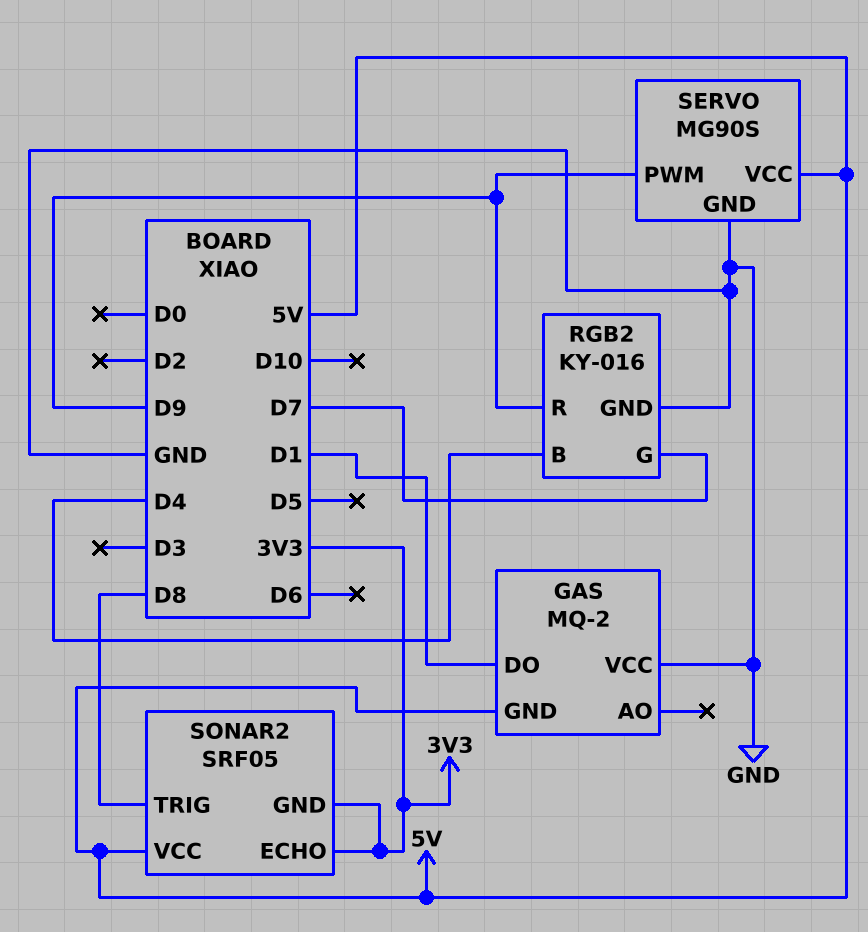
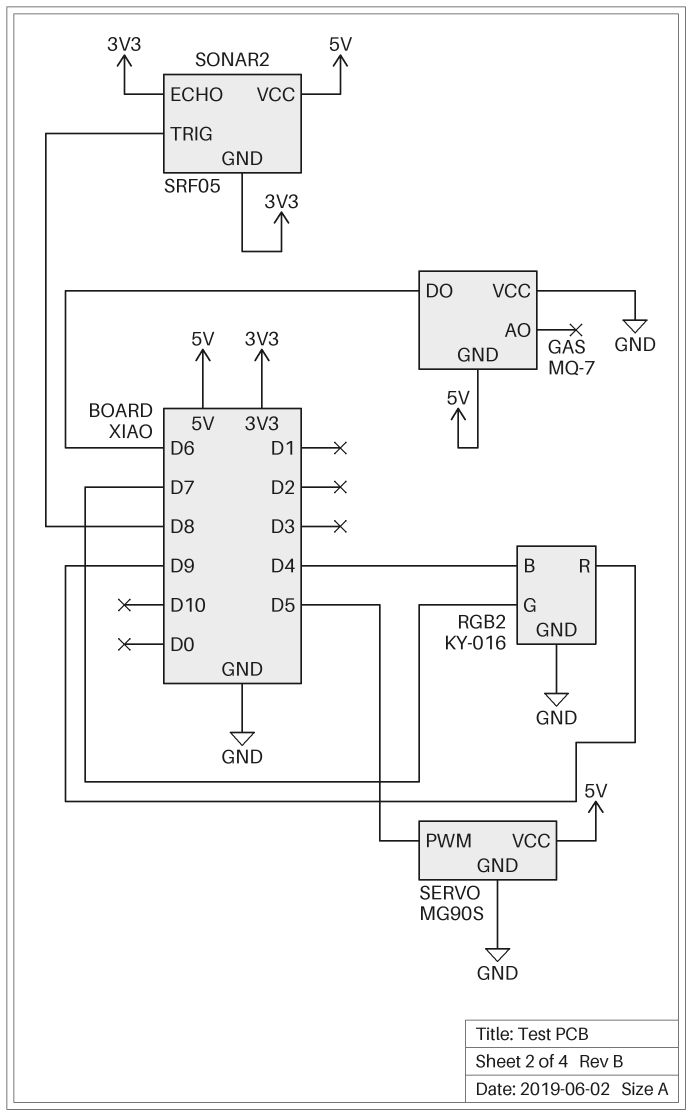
GAS: MQ-2 -> MQ-7
GAS pin DO: D1 -> D6
SERVO pin PWM: D9 -> D5

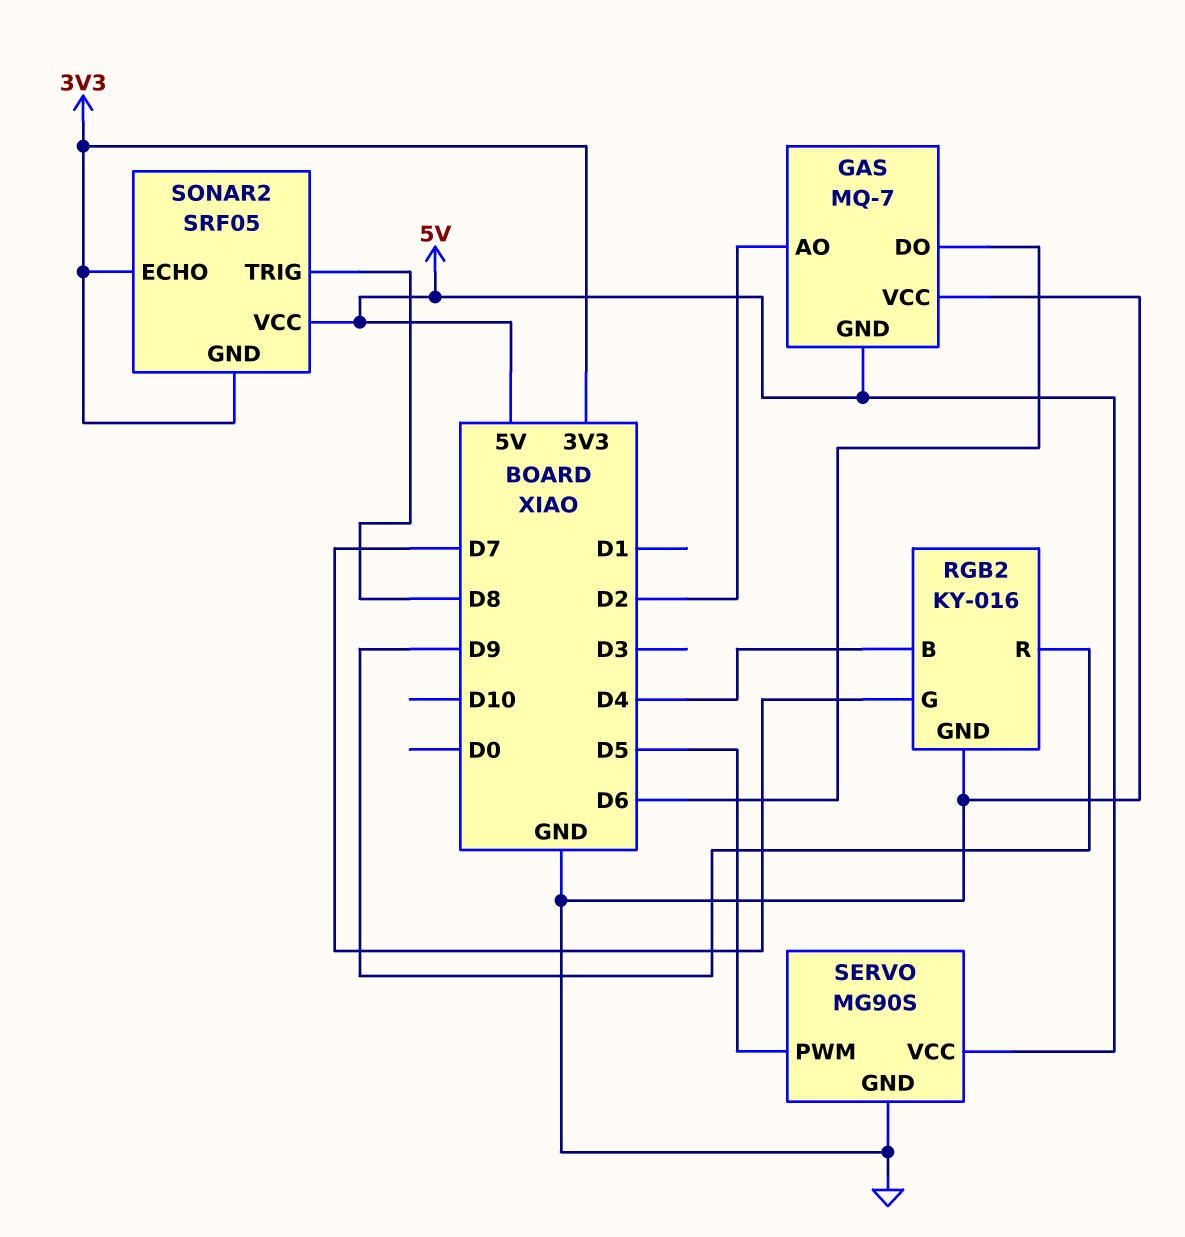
GAS pin AO: none -> D2

